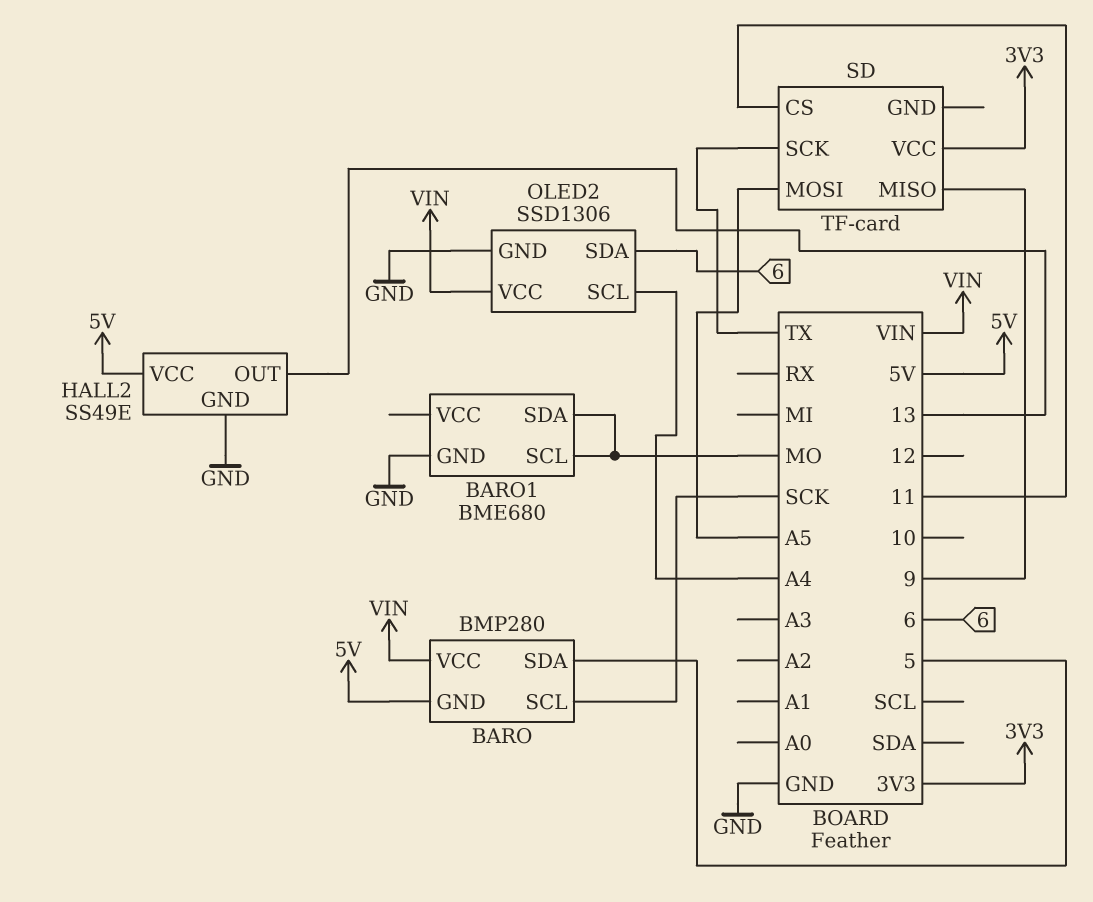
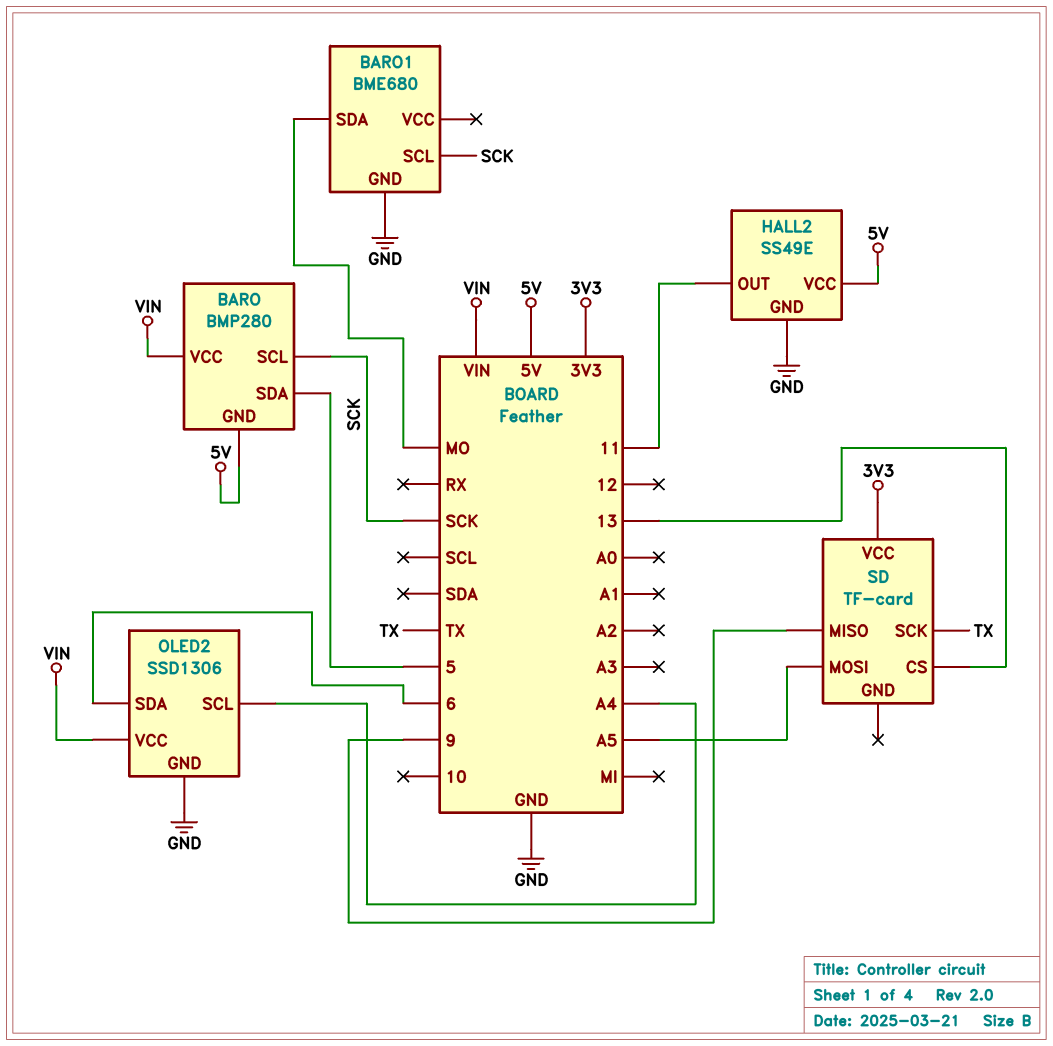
BARO1 pin SCL: MO -> SCK
HALL2 pin OUT: 13 -> 11
SD pin CS: 11 -> 13

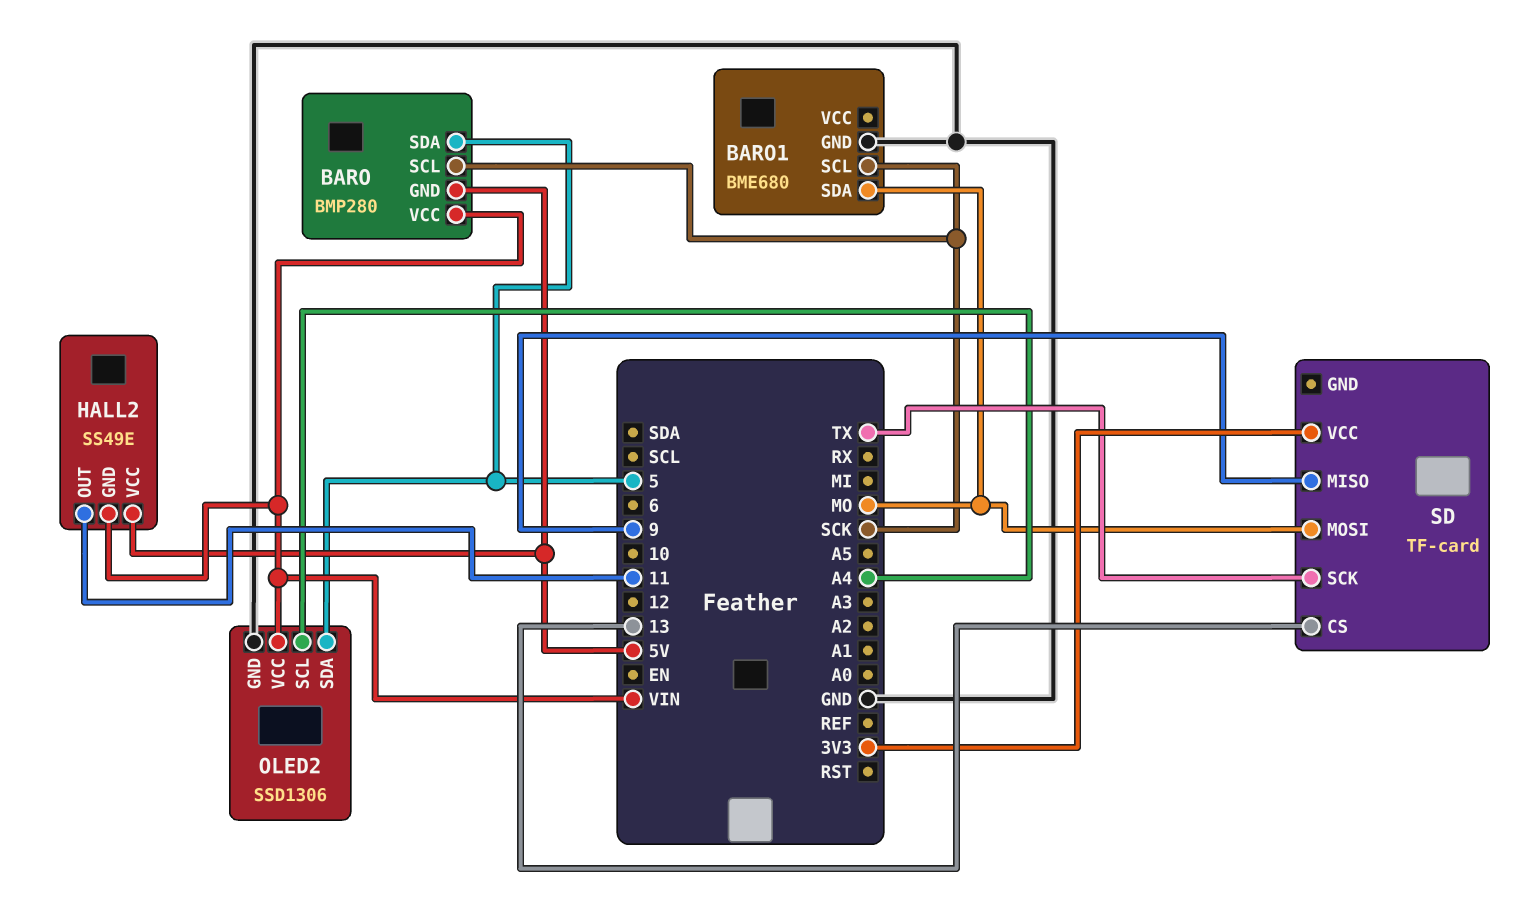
HALL2 pin GND: GND -> VIN
OLED2 pin SDA: 6 -> 5
SD pin MOSI: A5 -> MO

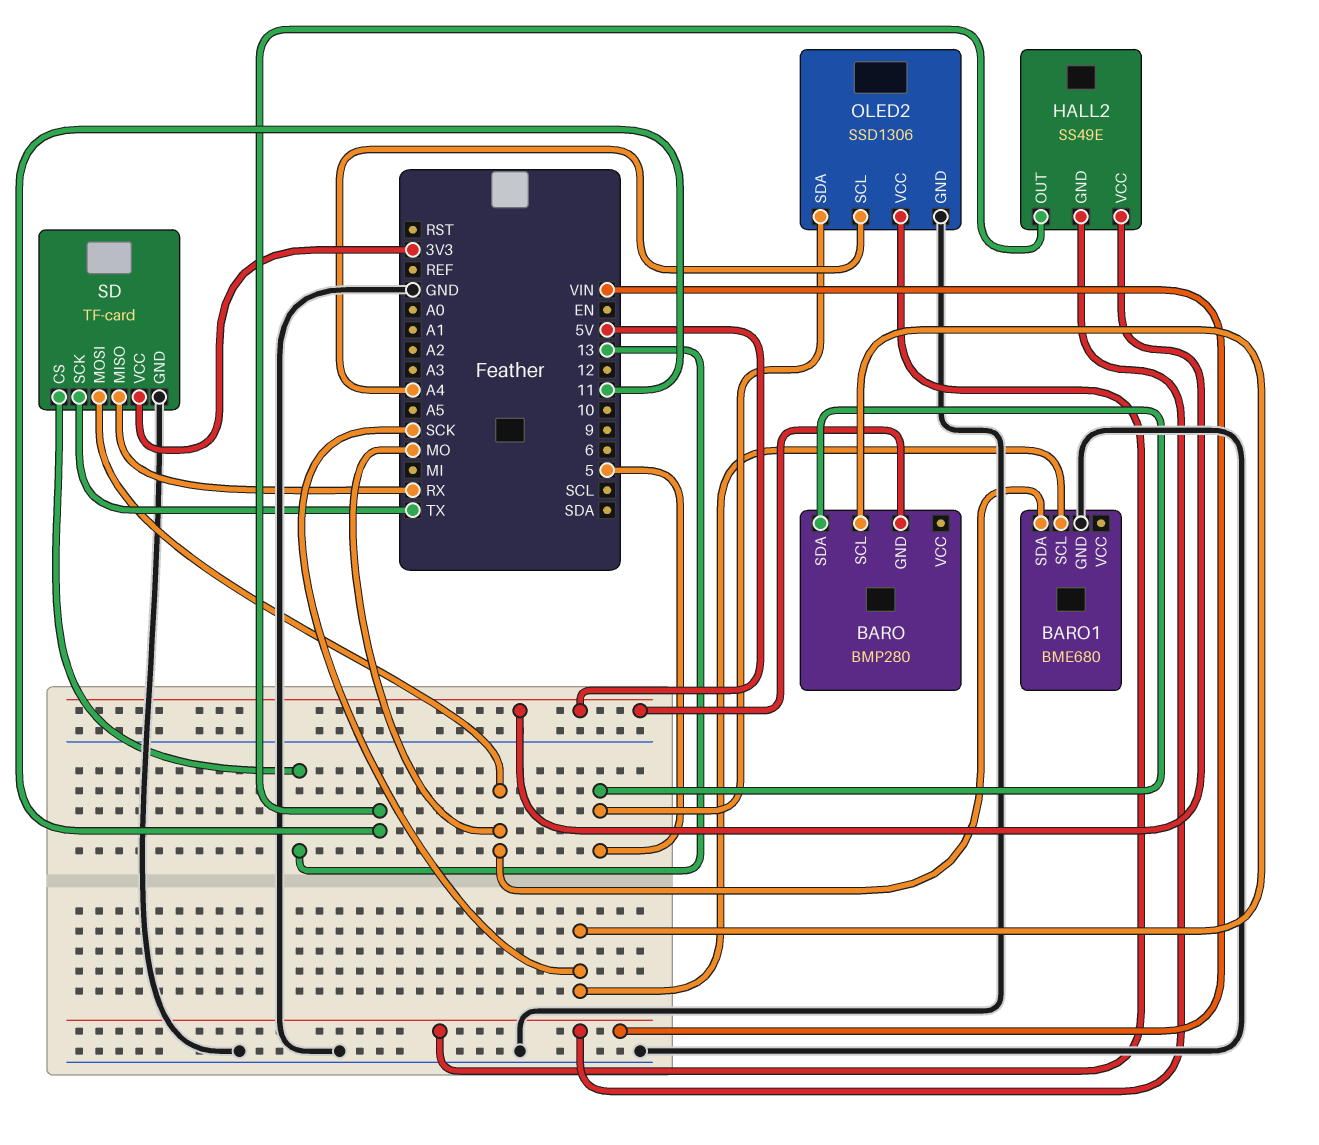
BARO pin VCC: VIN -> none
SD pin GND: none -> GND
SD pin MISO: 9 -> RX

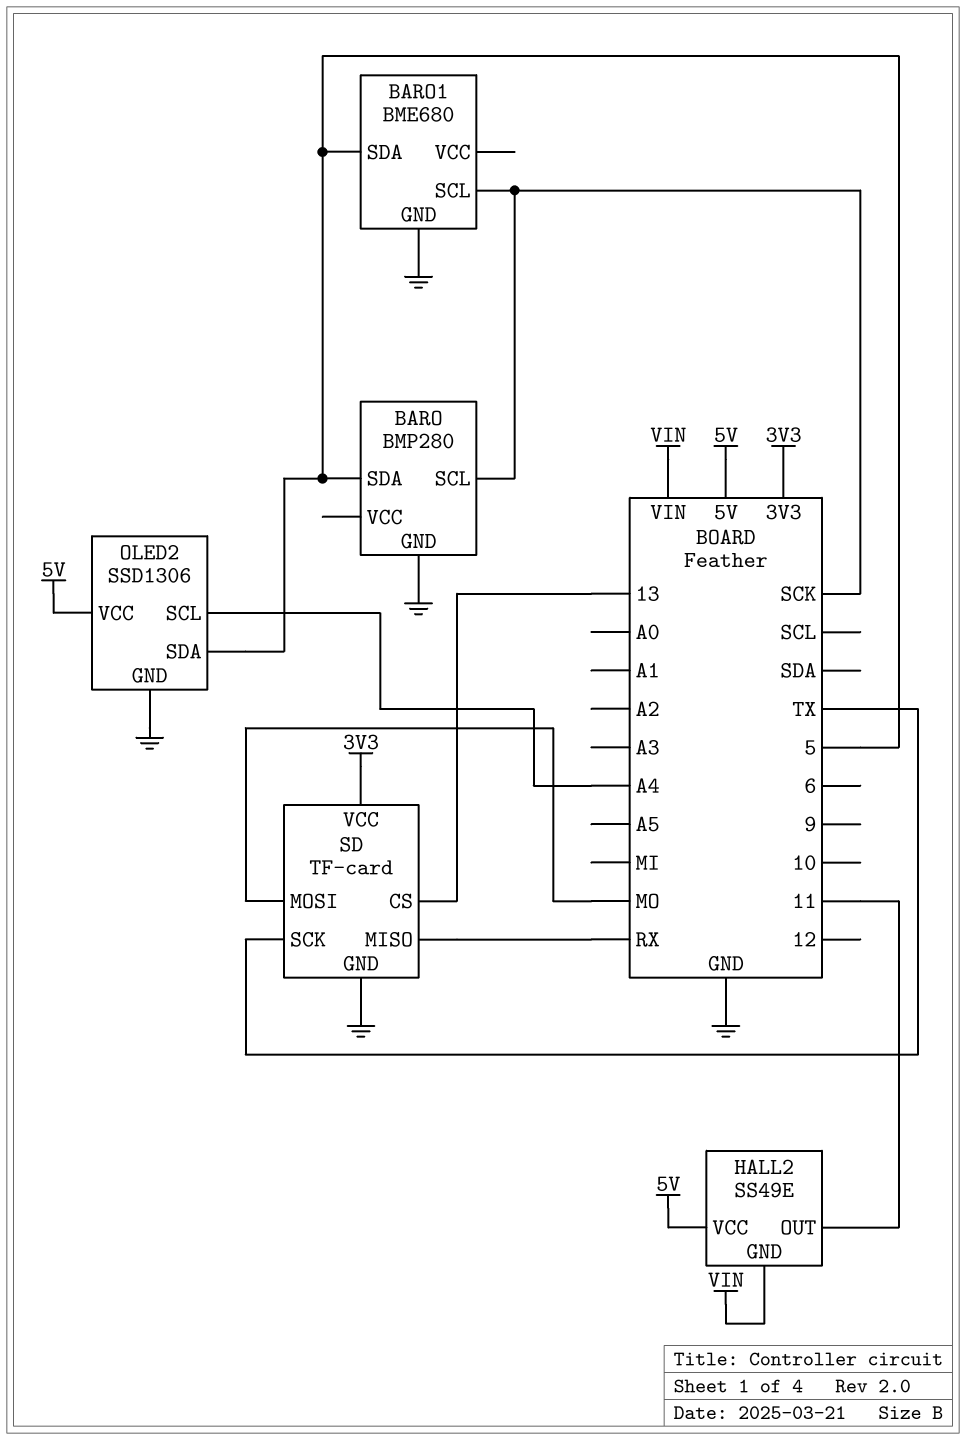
BARO pin GND: 5V -> GND
BARO1 pin SDA: MO -> 5
OLED2 pin VCC: VIN -> 5V

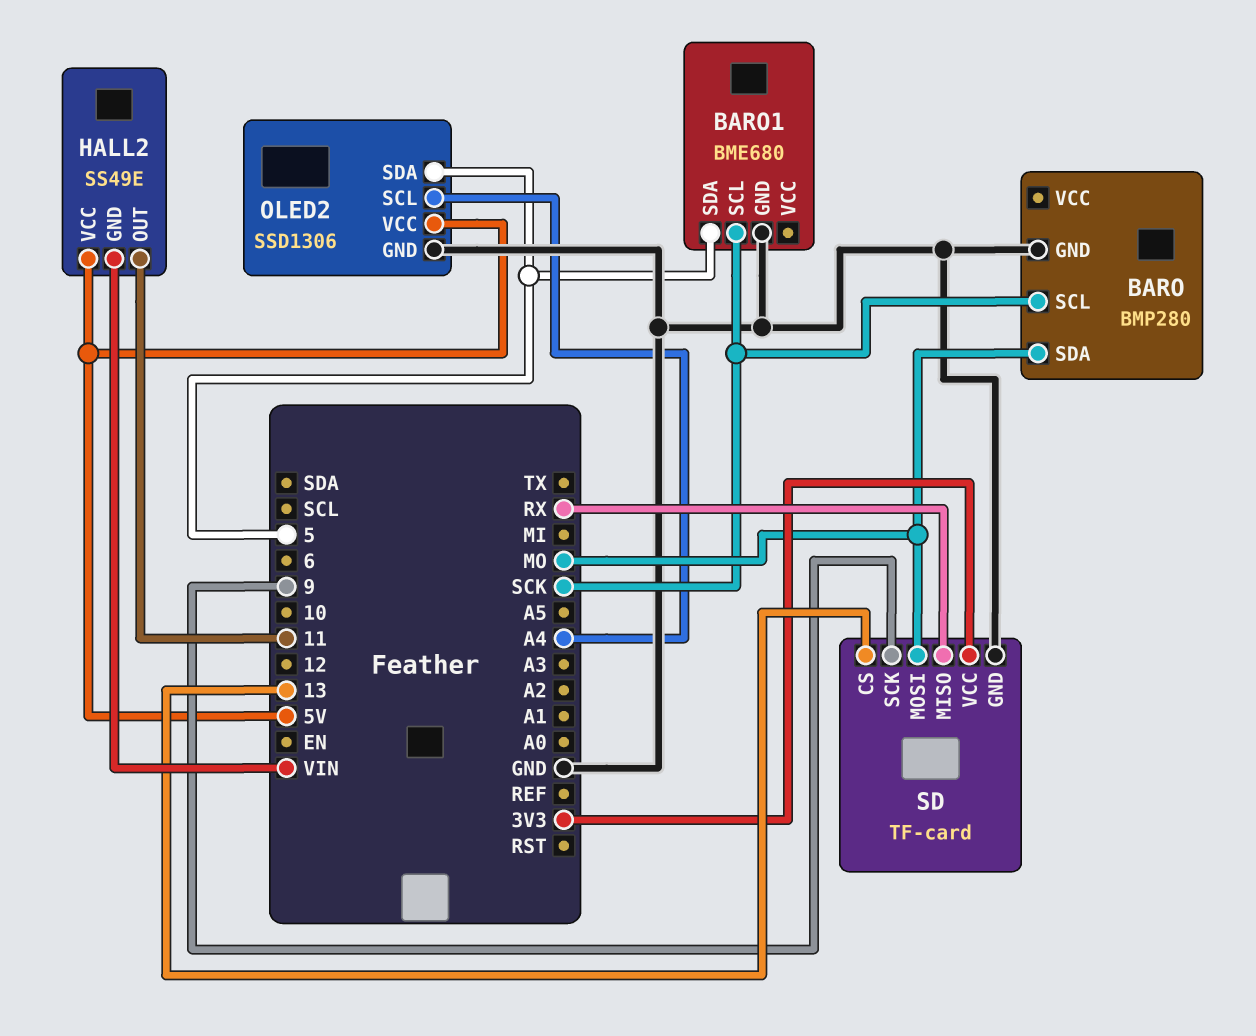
BARO pin SDA: 5 -> MO
SD pin SCK: TX -> 9

